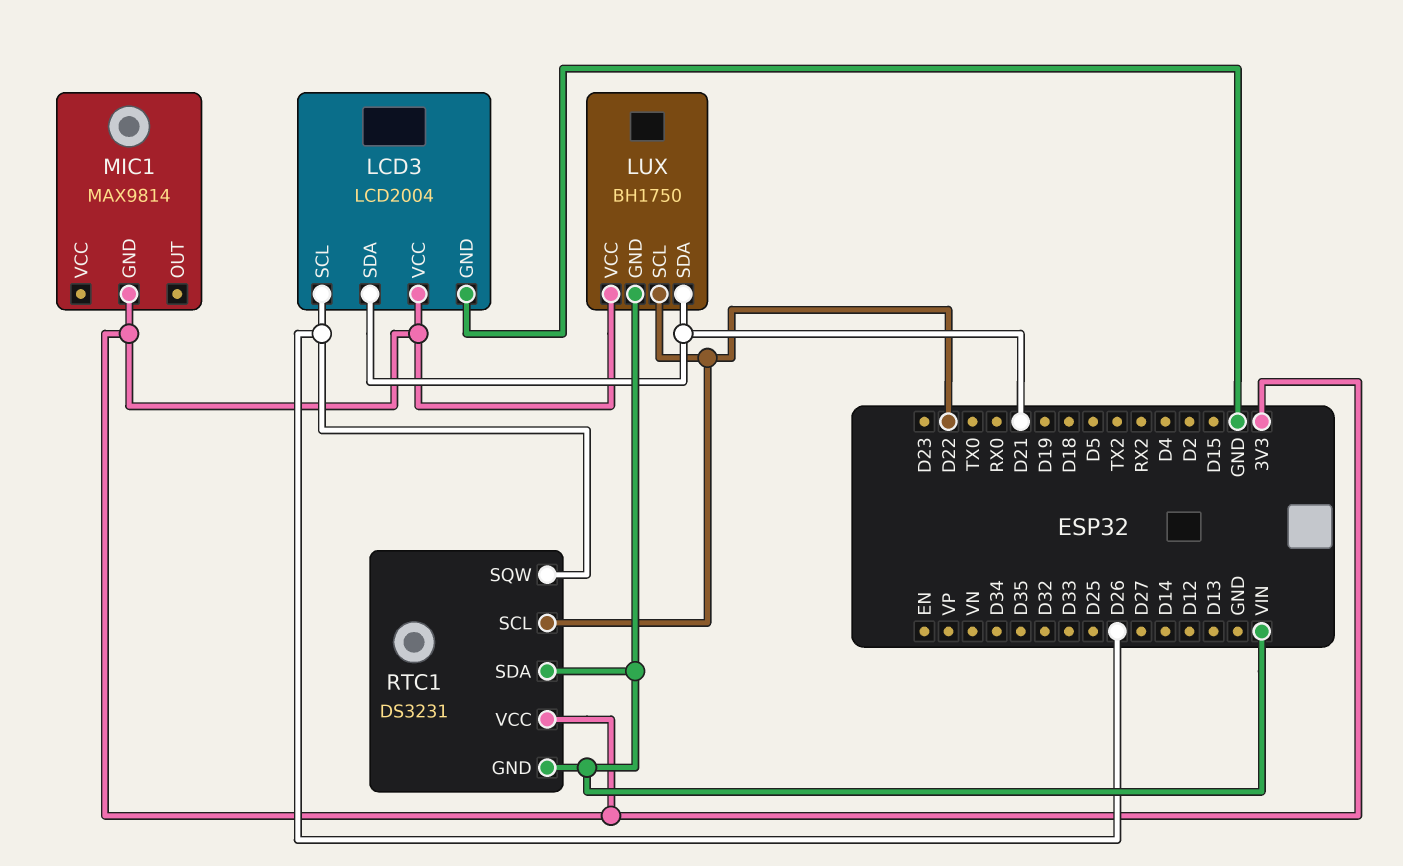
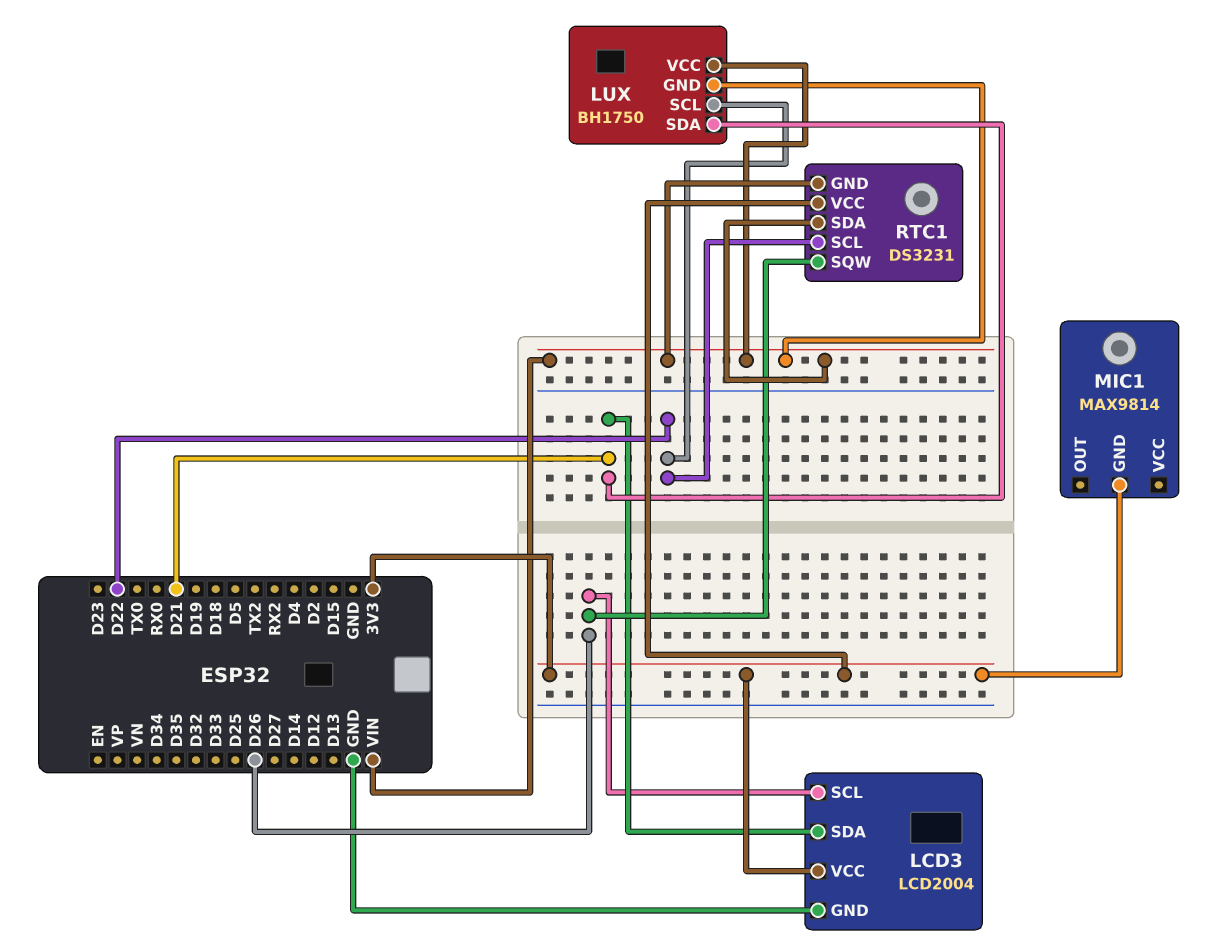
LUX pin VCC: 3V3 -> VIN

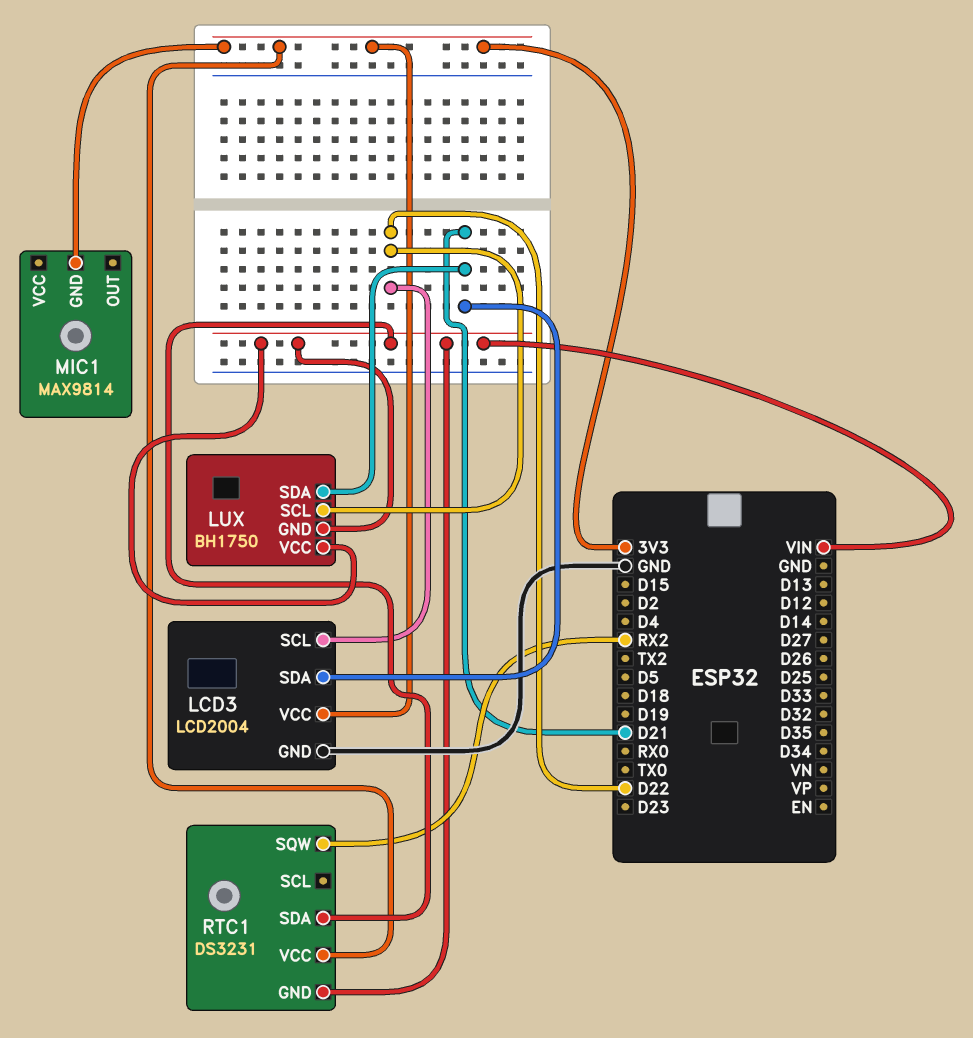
LCD3 pin SCL: D26 -> D22
RTC1 pin SCL: D22 -> none
RTC1 pin SQW: D26 -> RX2

